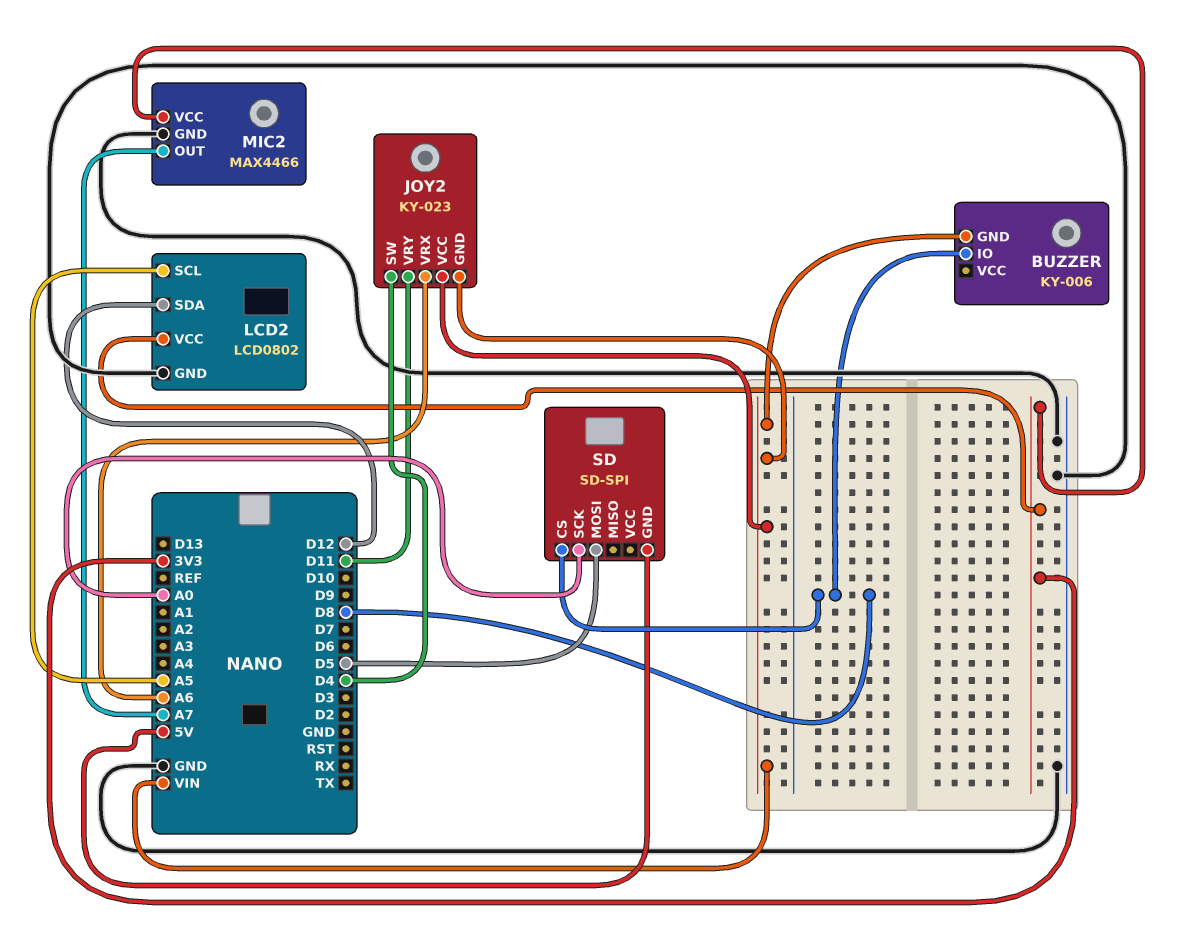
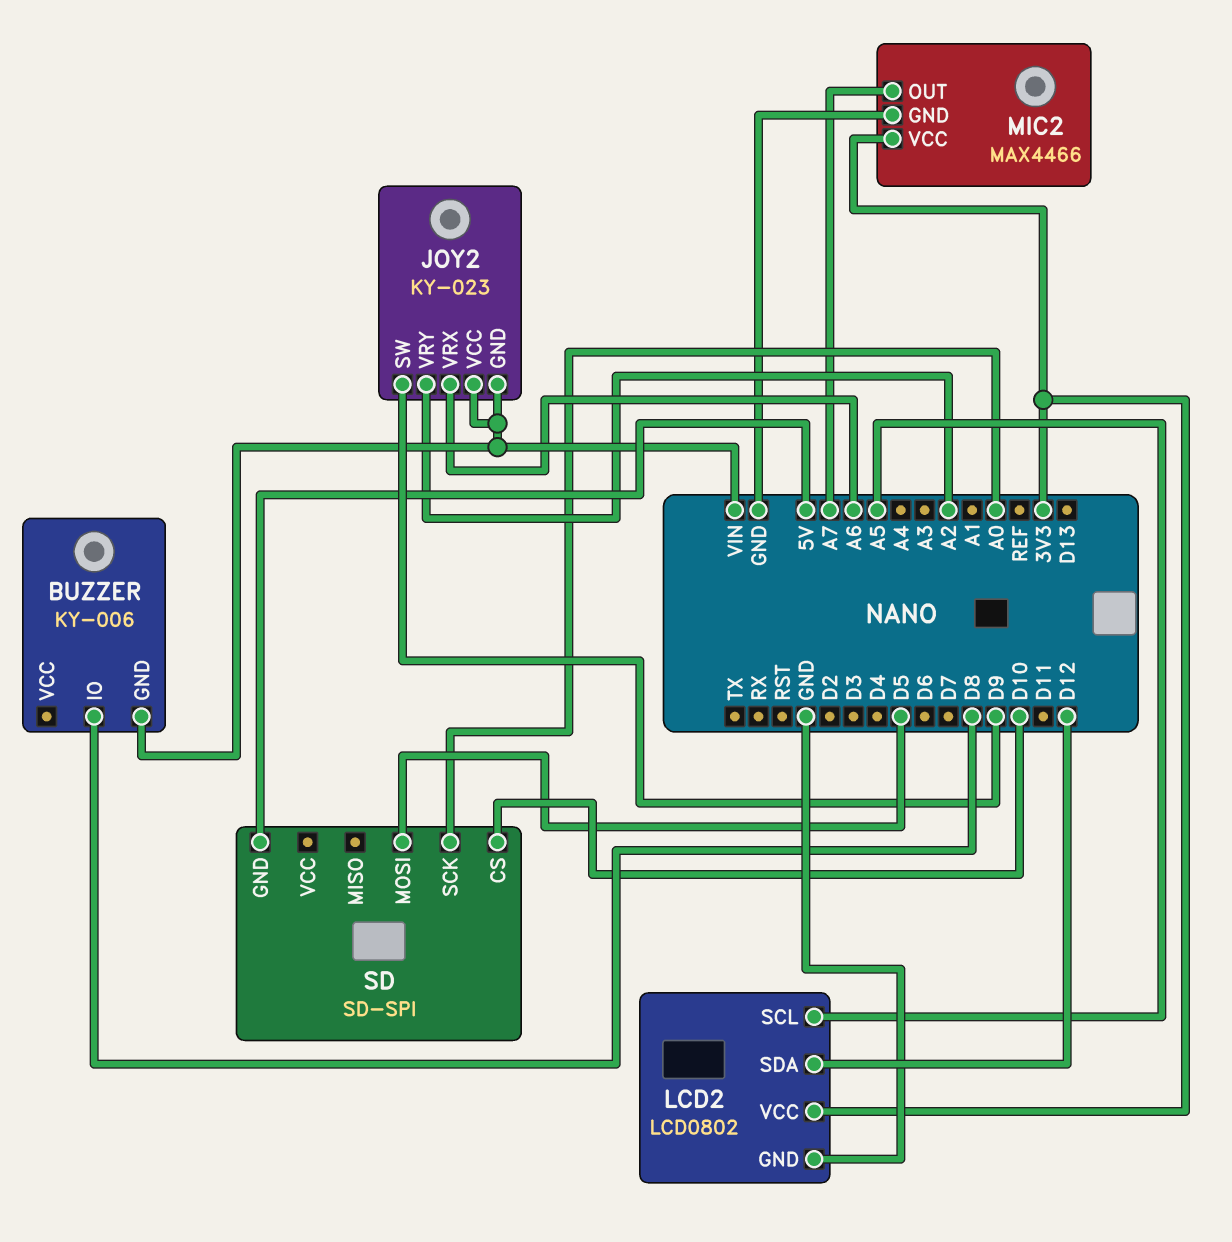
JOY2 pin SW: D4 -> D9
JOY2 pin VRY: D11 -> A2
SD pin CS: D8 -> D10

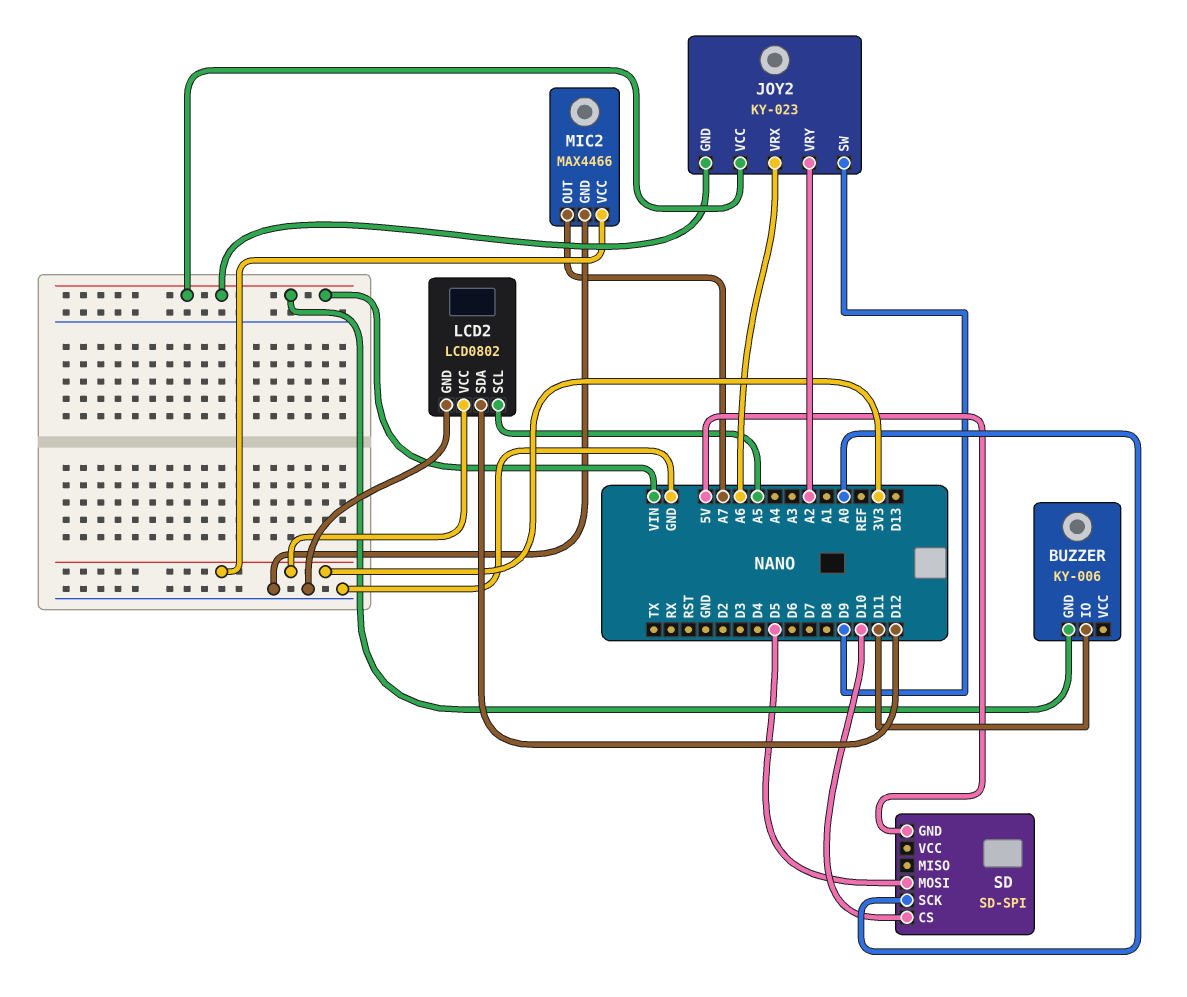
BUZZER pin IO: D8 -> D11

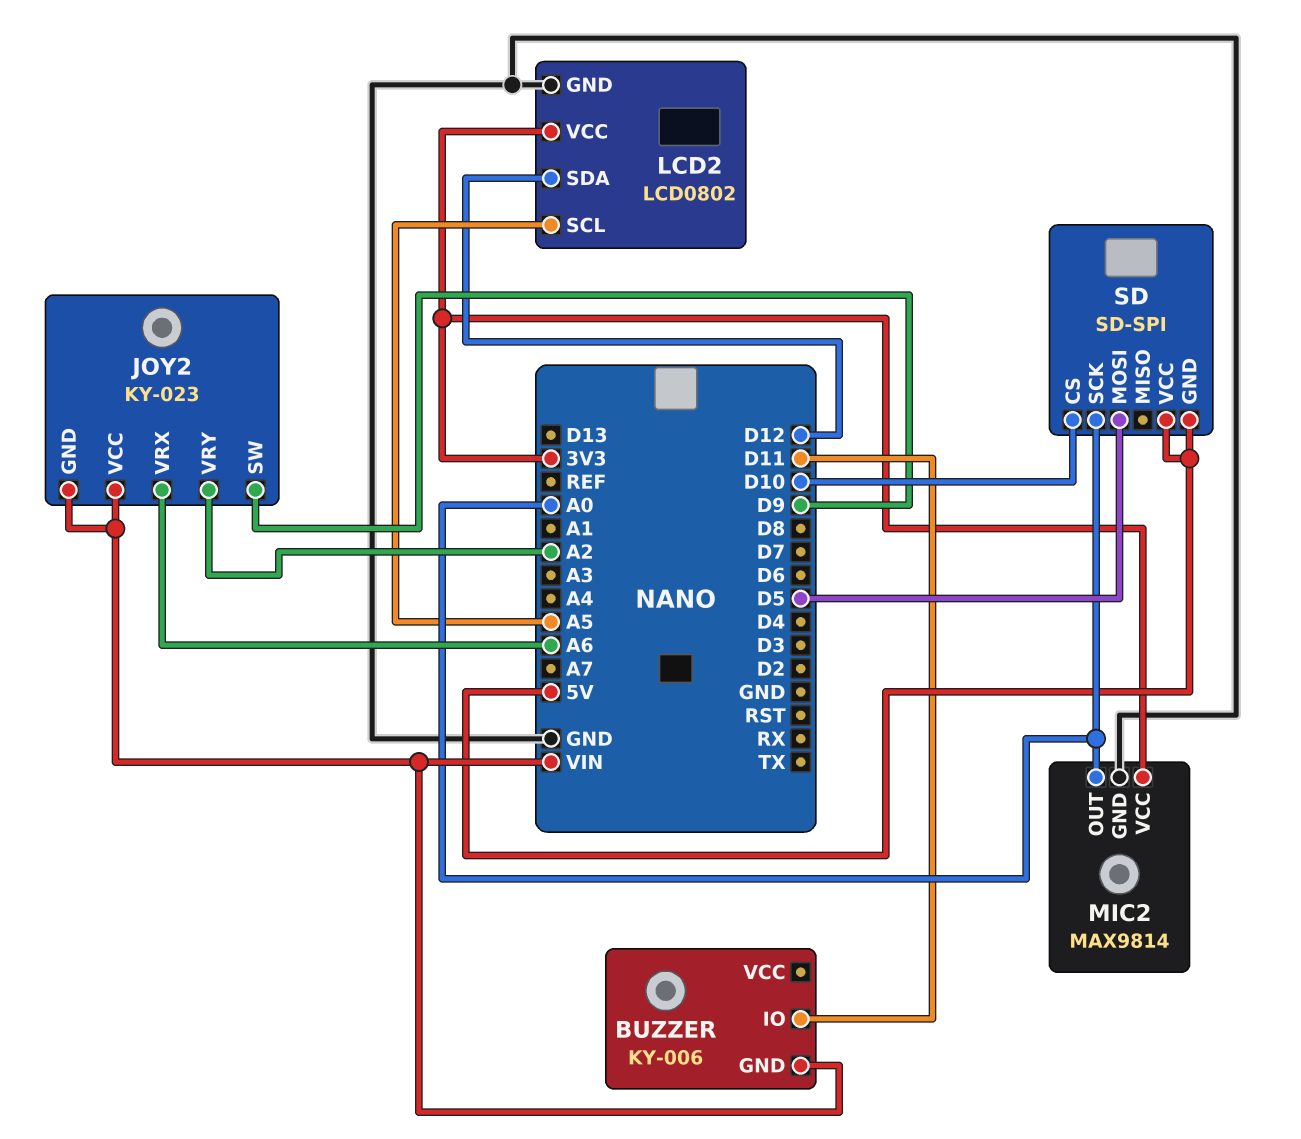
MIC2: MAX4466 -> MAX9814
MIC2 pin OUT: A7 -> A0
SD pin VCC: none -> 5V

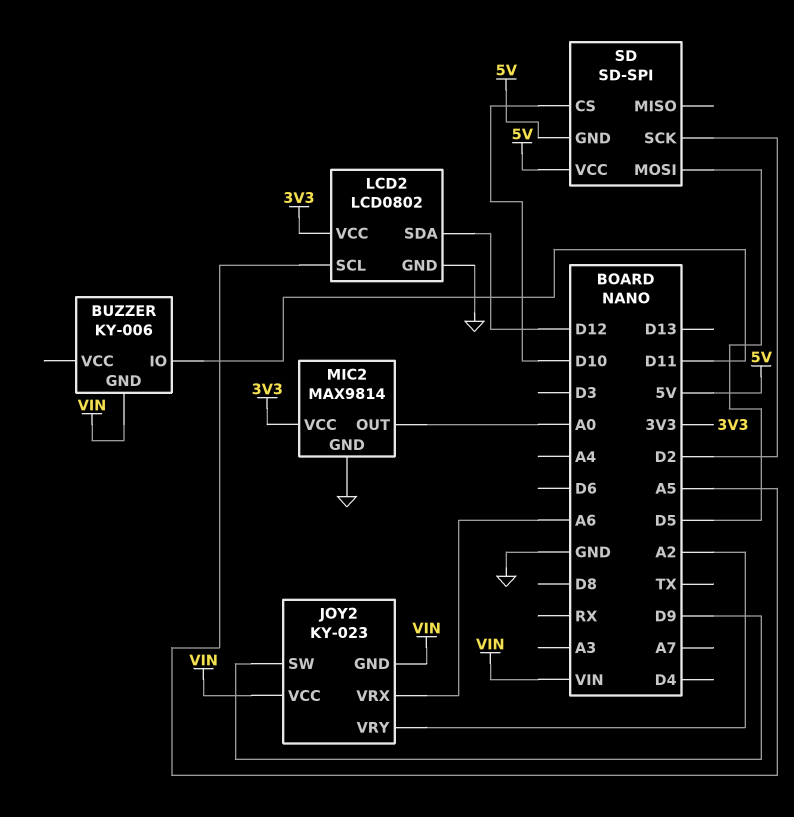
SD pin SCK: A0 -> D2

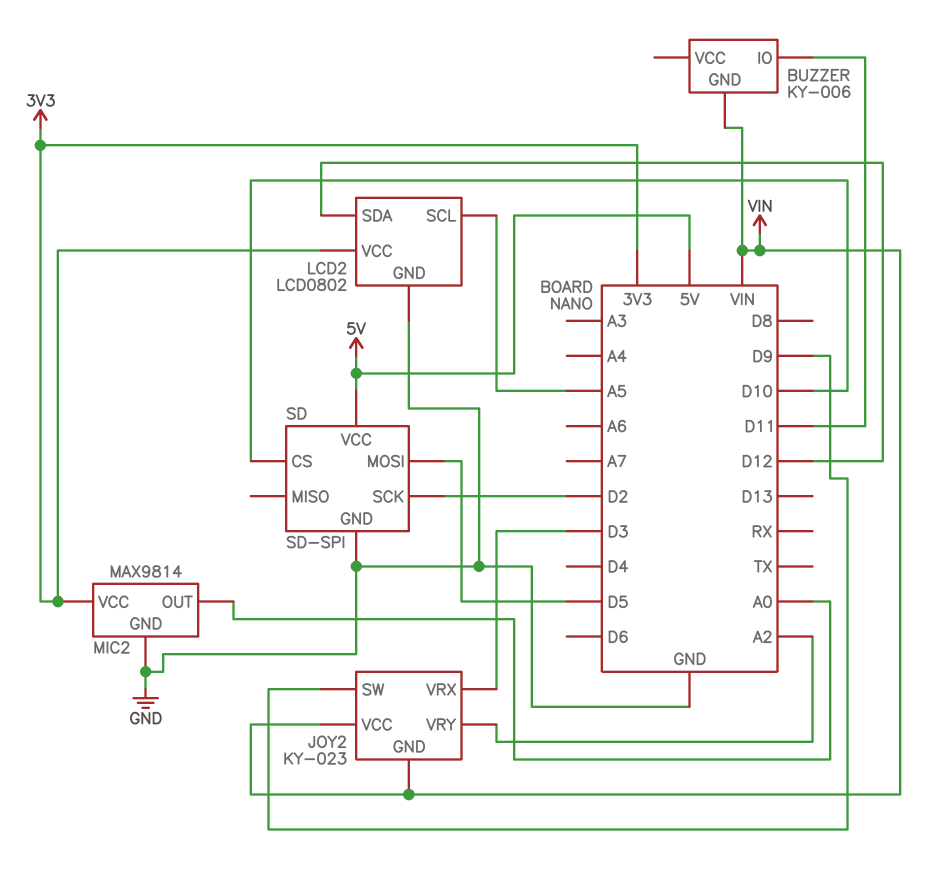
JOY2 pin VRX: A6 -> D3
SD pin GND: 5V -> GND

